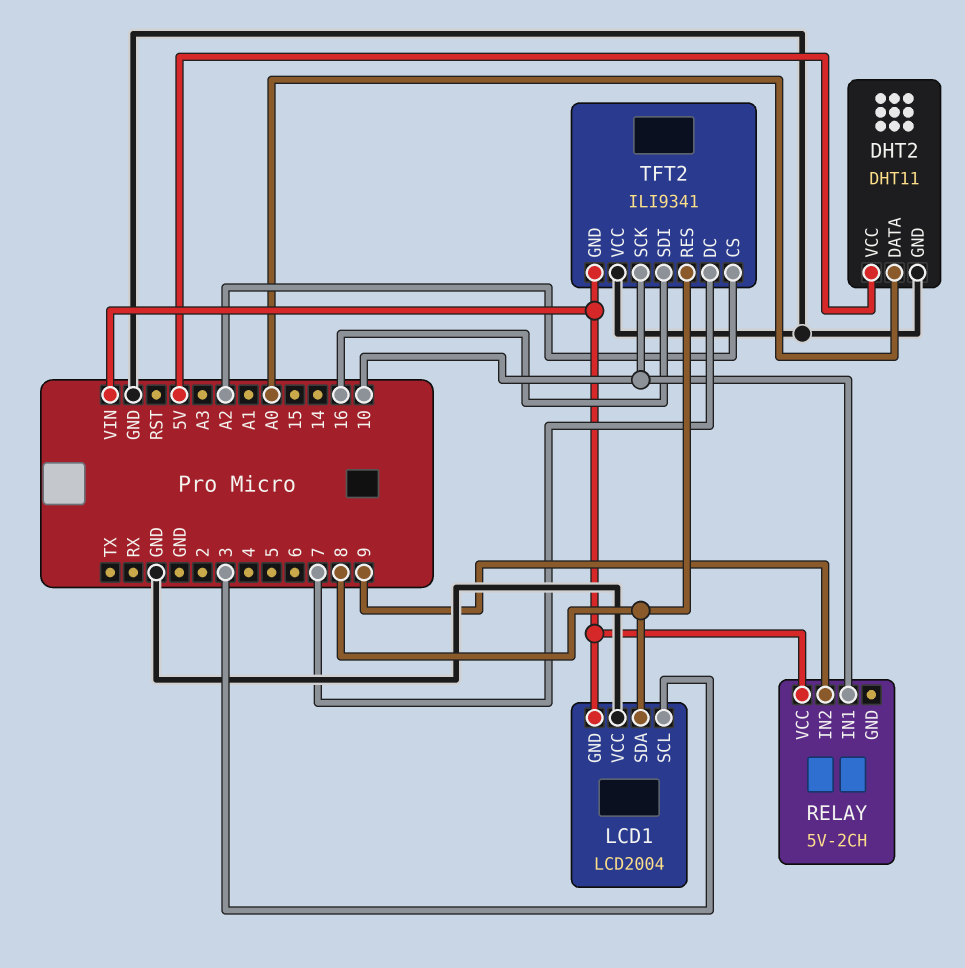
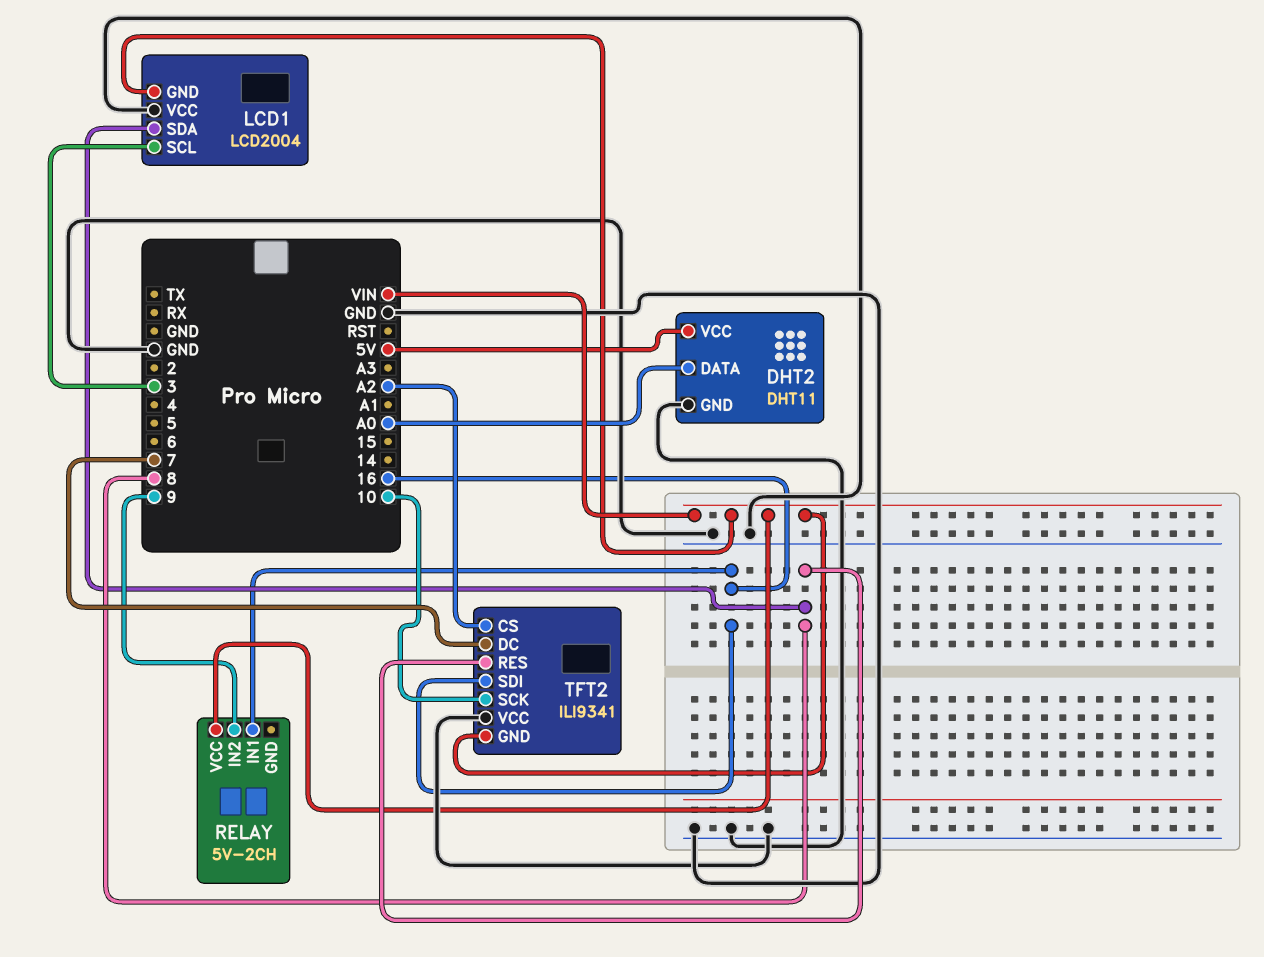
RELAY pin IN1: 10 -> 16

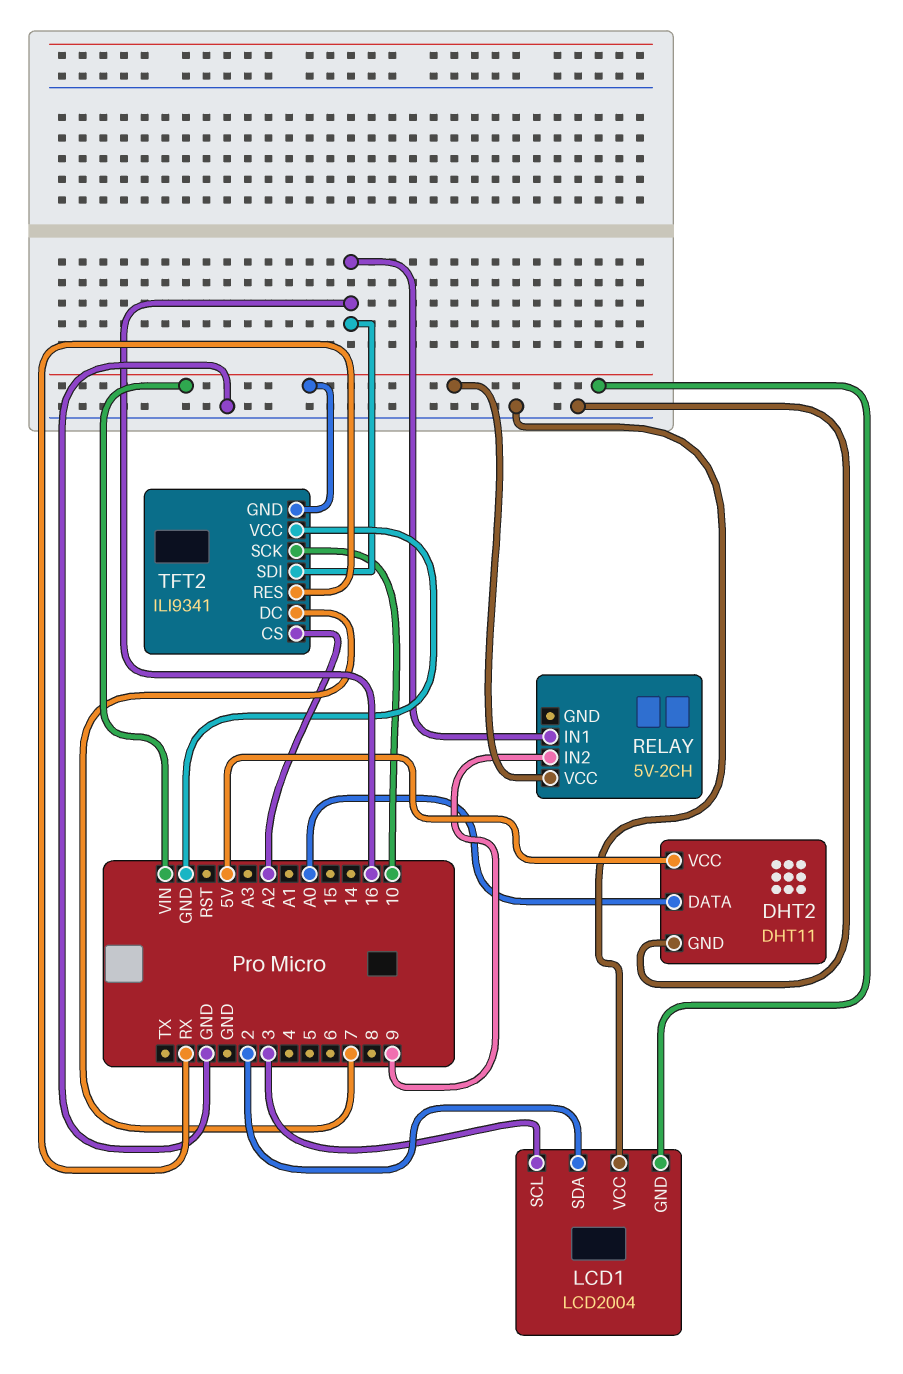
LCD1 pin SDA: 8 -> 2
TFT2 pin RES: 8 -> RX

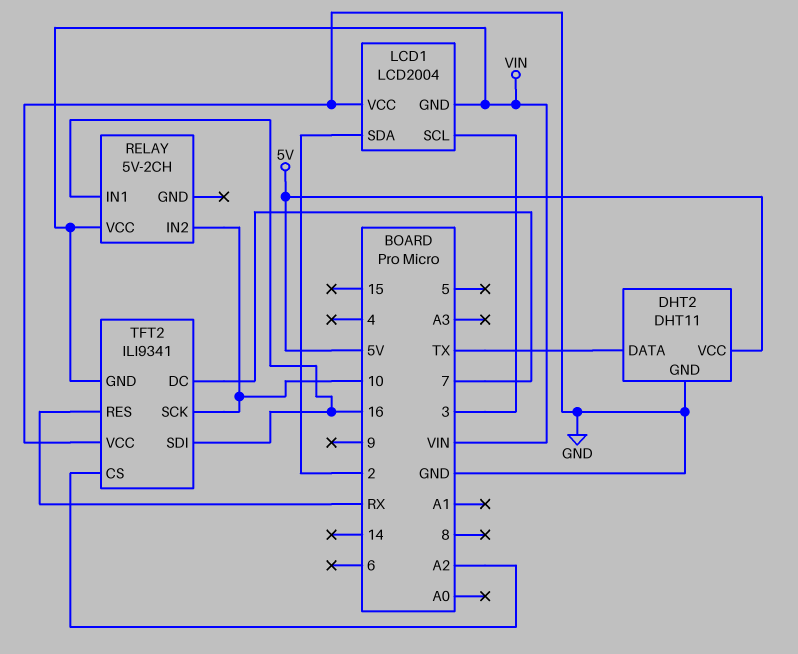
DHT2 pin DATA: A0 -> TX
RELAY pin IN2: 9 -> 10

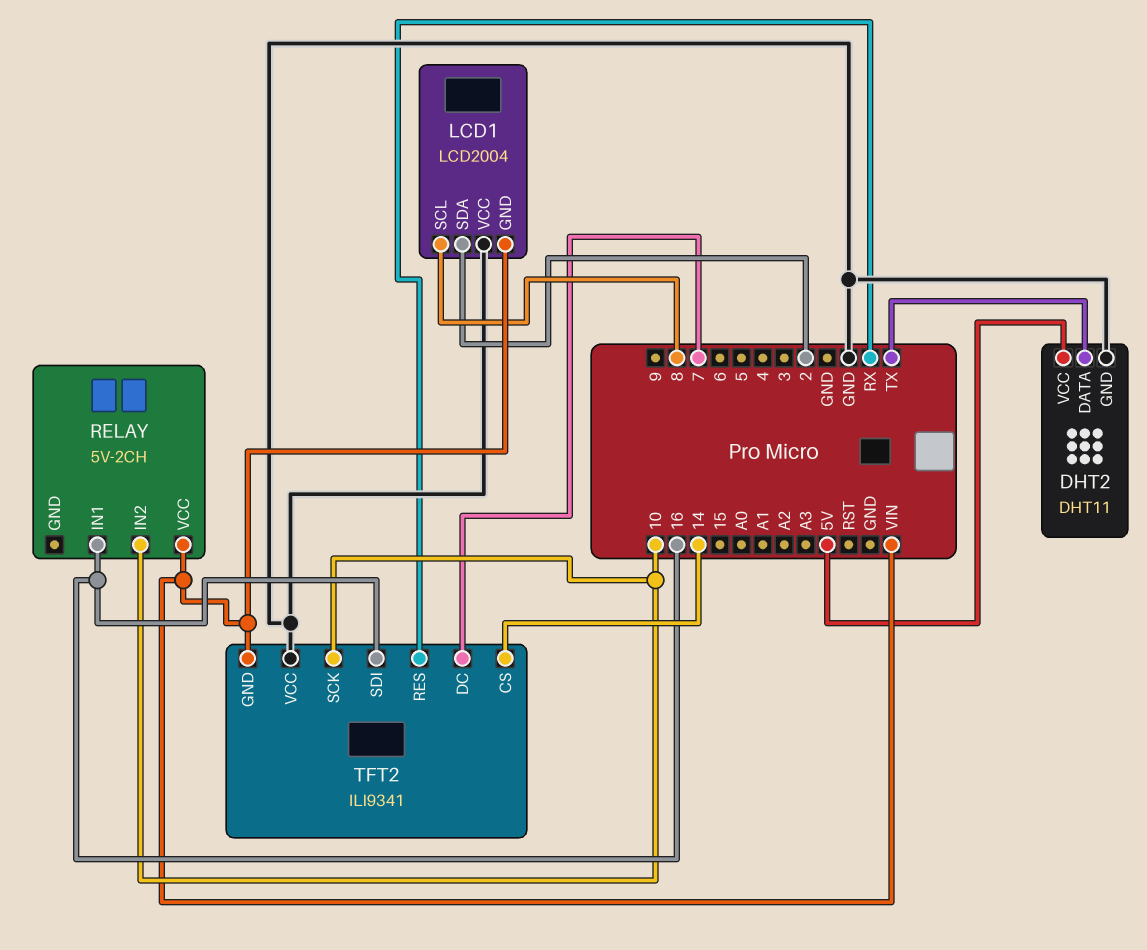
LCD1 pin SCL: 3 -> 8
TFT2 pin CS: A2 -> 14

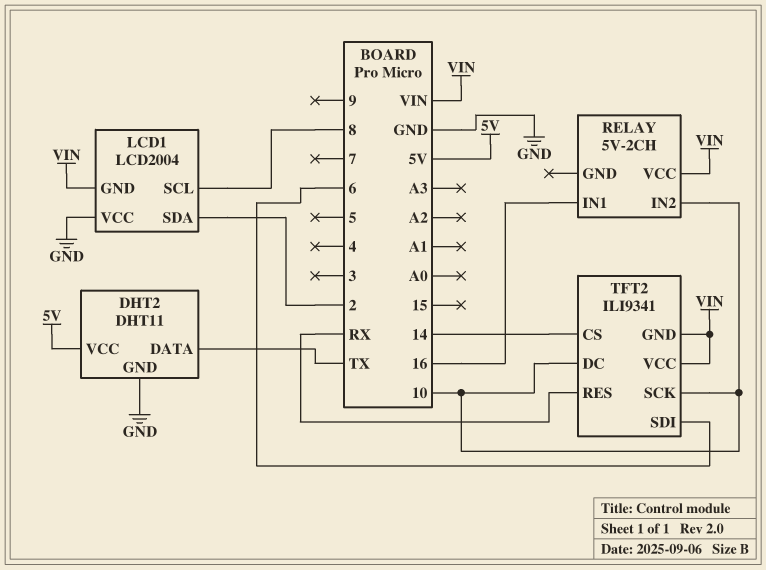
TFT2 pin DC: 7 -> 10
TFT2 pin SDI: 16 -> 6
TFT2 pin VCC: GND -> VIN

